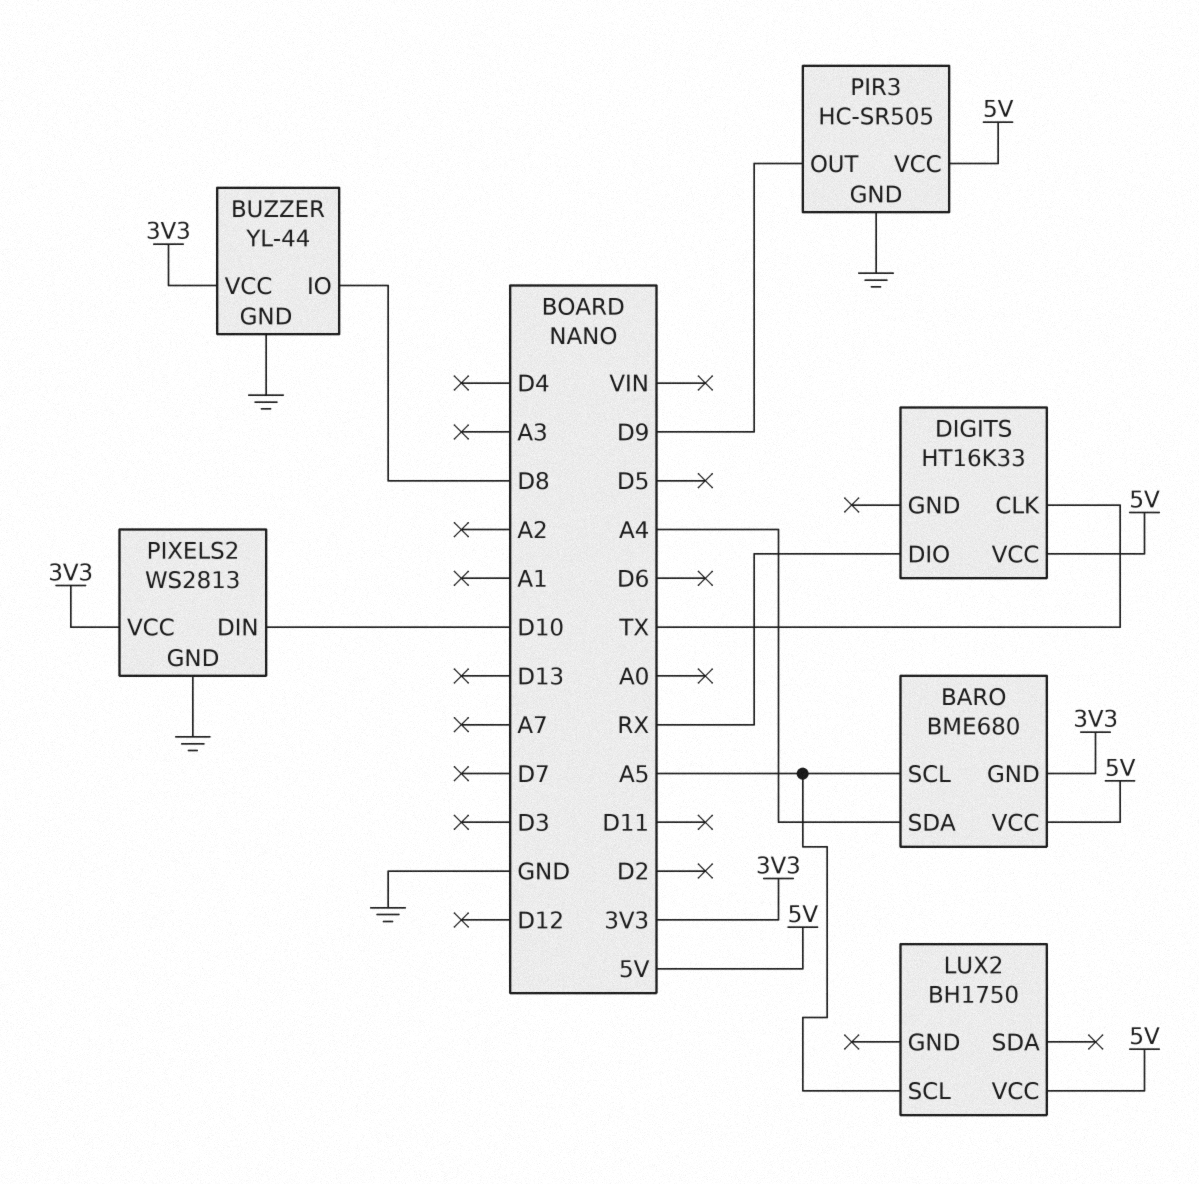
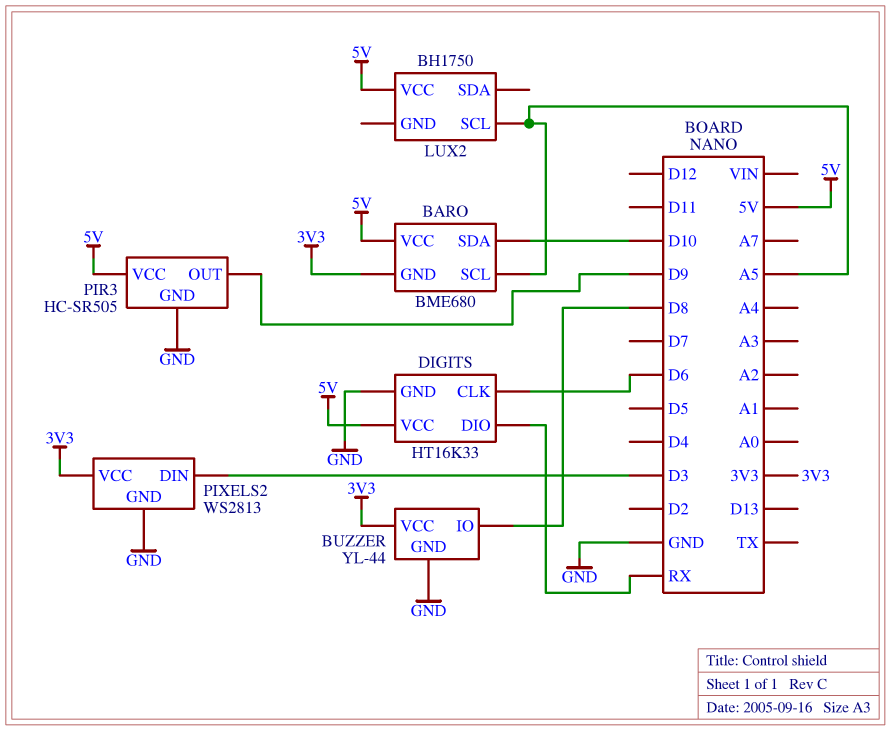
BARO pin SDA: A4 -> D10
DIGITS pin CLK: TX -> D6
DIGITS pin GND: none -> GND
PIXELS2 pin DIN: D10 -> D3

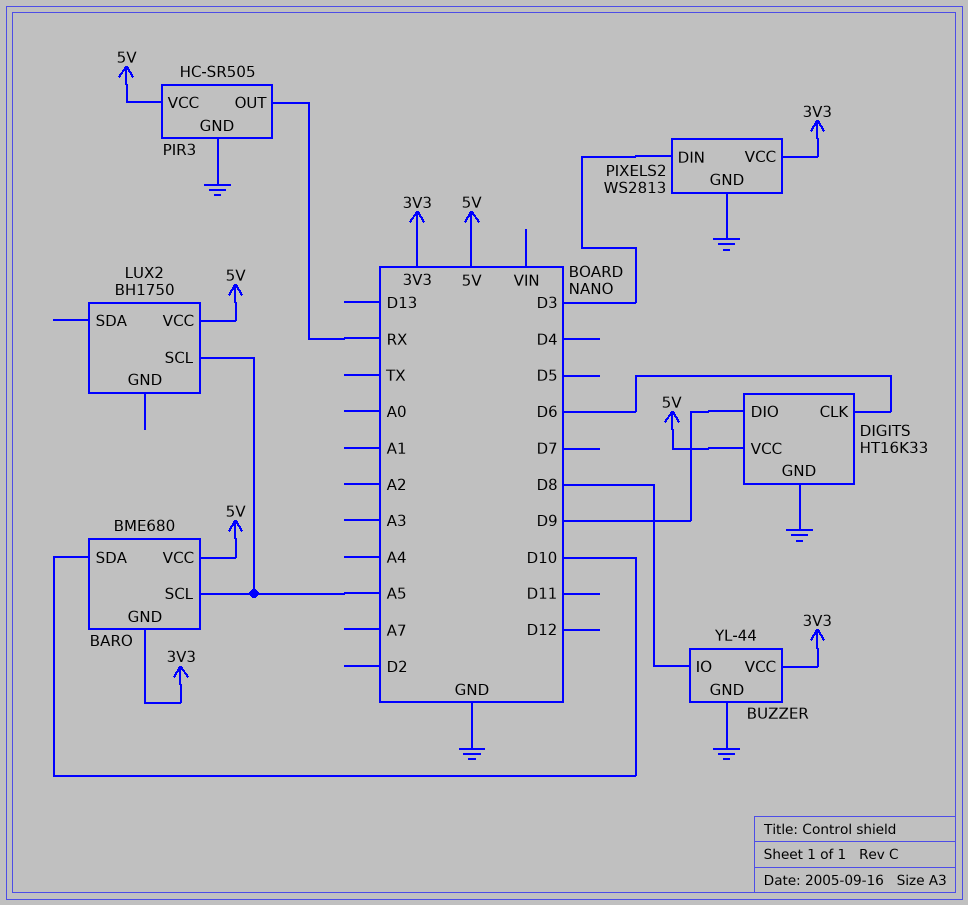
DIGITS pin DIO: RX -> D9
PIR3 pin OUT: D9 -> RX

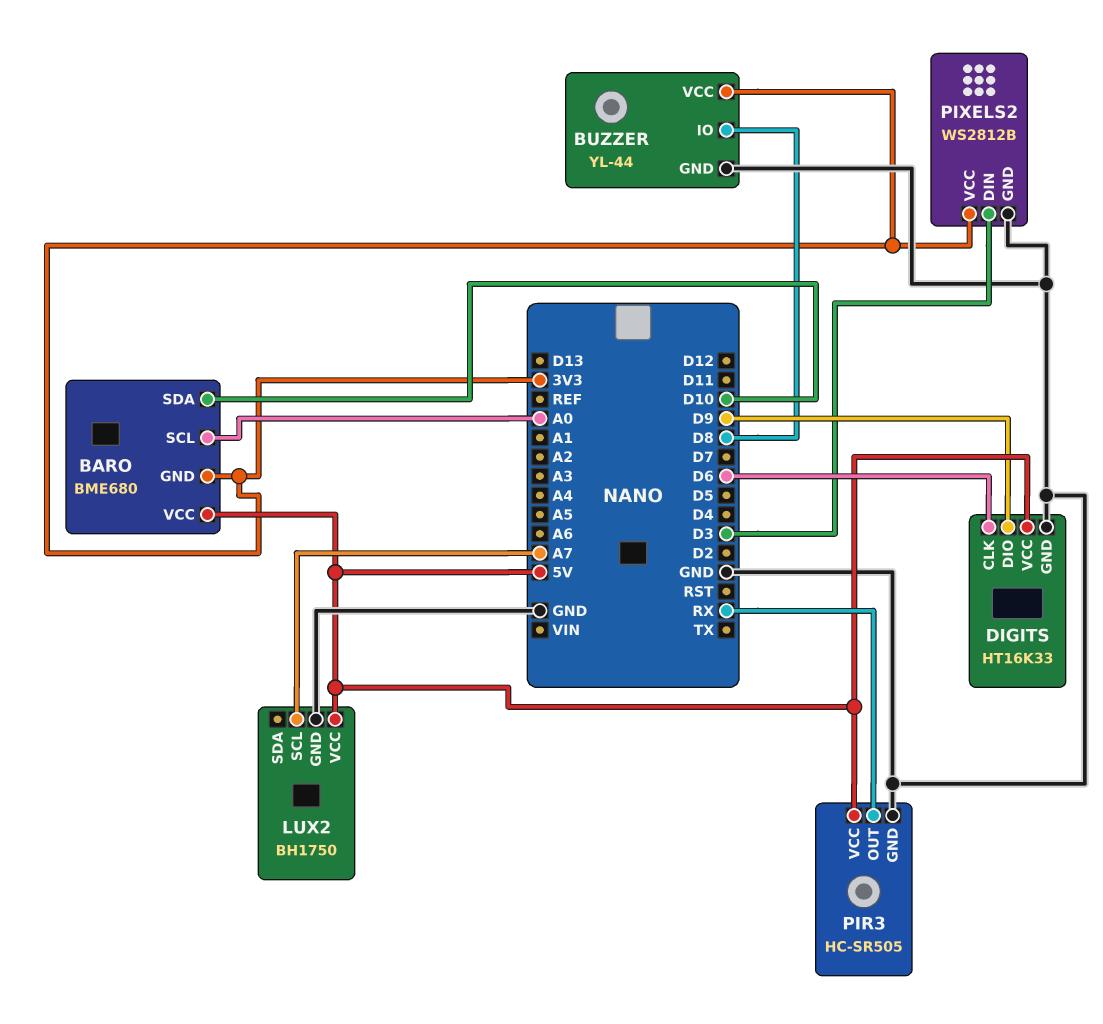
BARO pin SCL: A5 -> A0
LUX2 pin GND: none -> GND
LUX2 pin SCL: A5 -> A7
PIXELS2: WS2813 -> WS2812B

